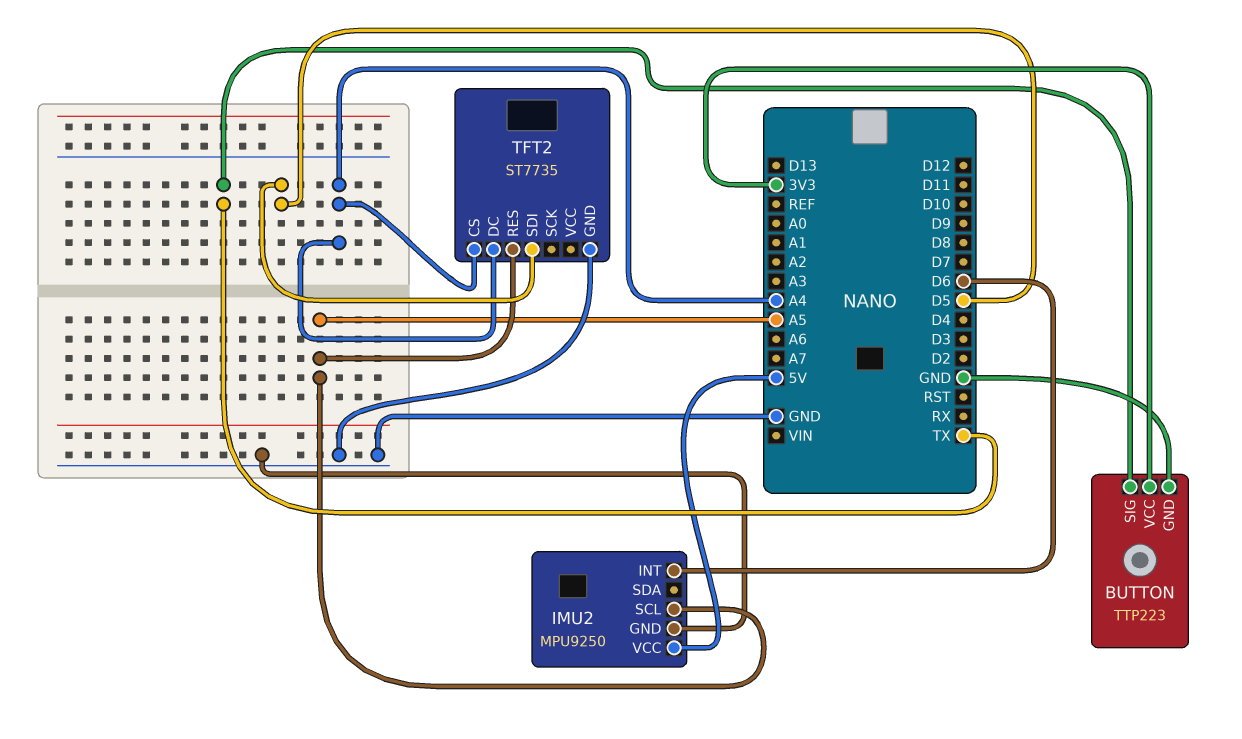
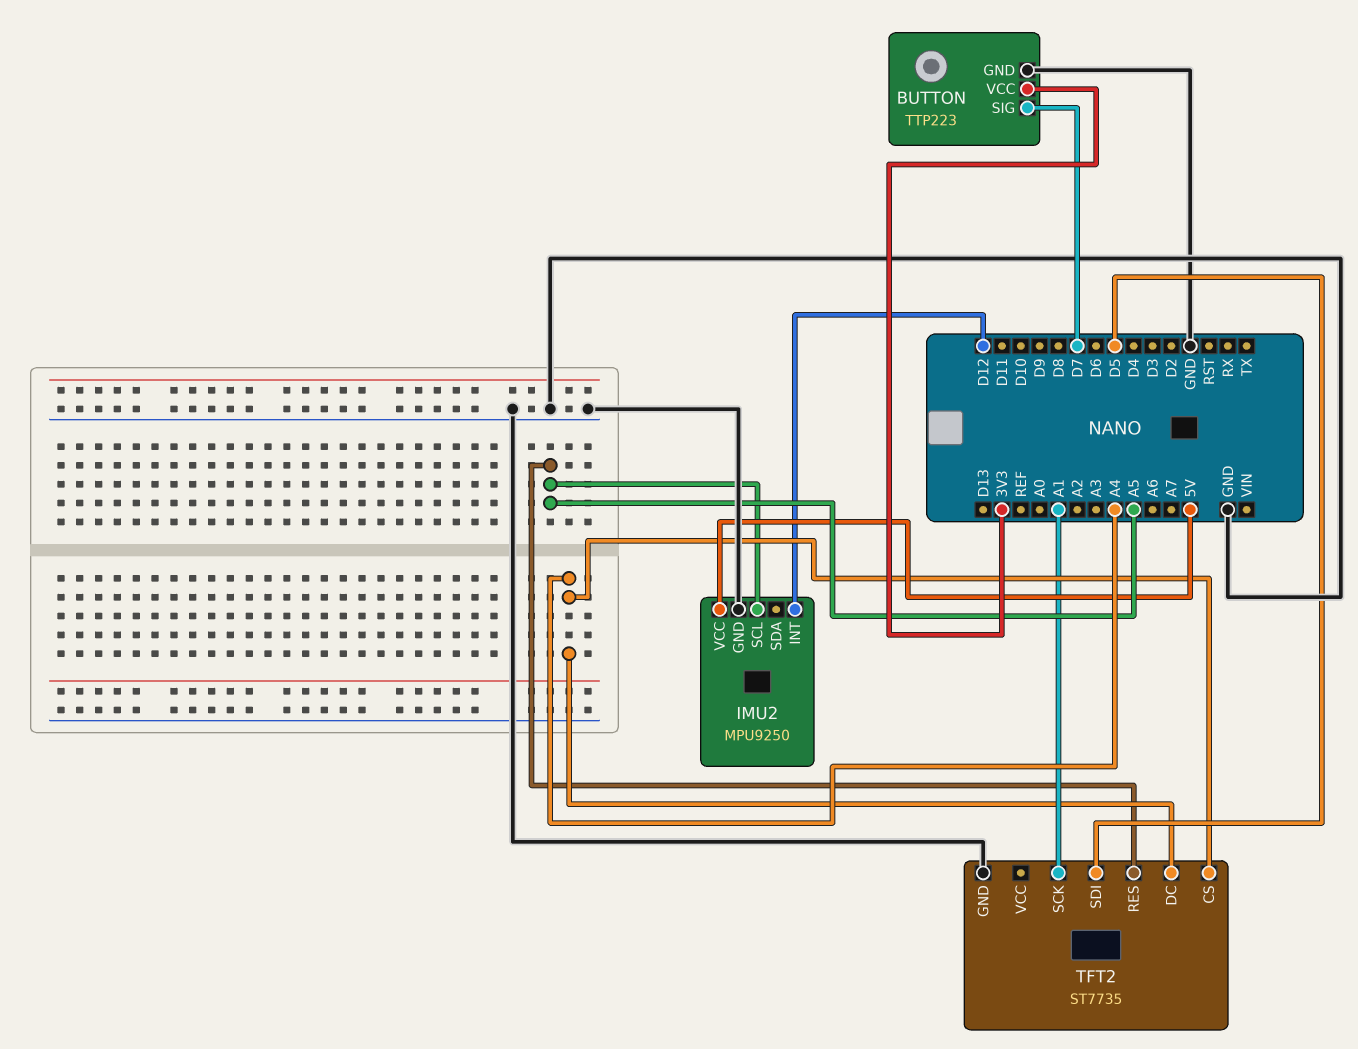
BUTTON pin SIG: TX -> D7
IMU2 pin INT: D6 -> D12
TFT2 pin SCK: none -> A1

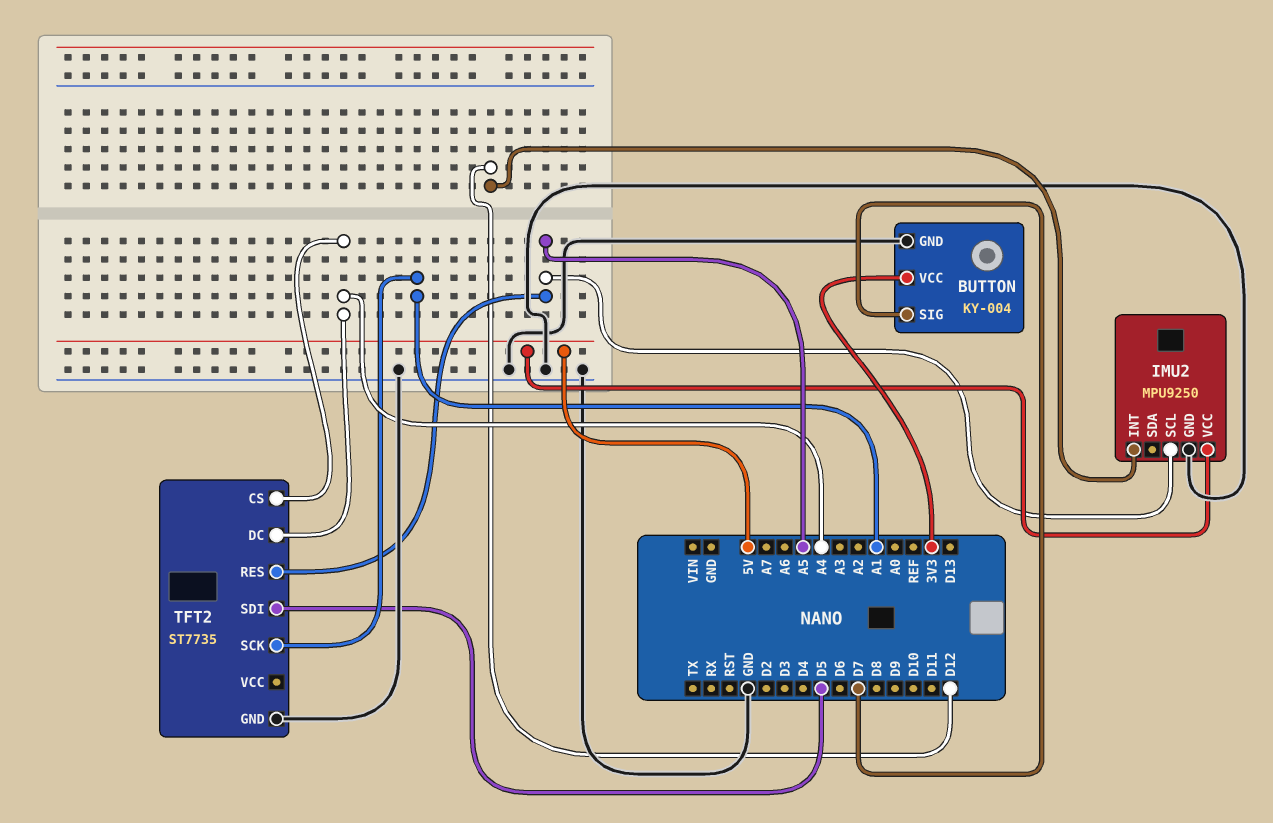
BUTTON: TTP223 -> KY-004

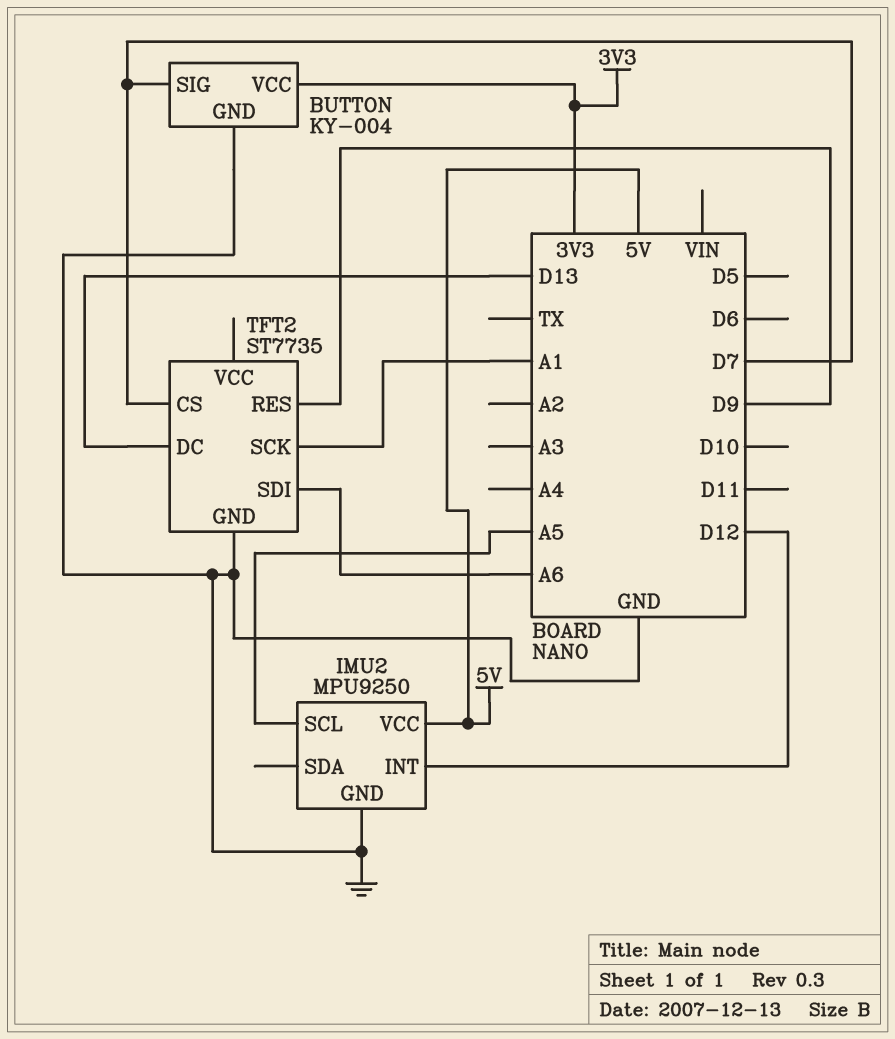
TFT2 pin CS: A4 -> D7
TFT2 pin DC: A4 -> D13
TFT2 pin RES: A5 -> D9
TFT2 pin SDI: D5 -> A6

